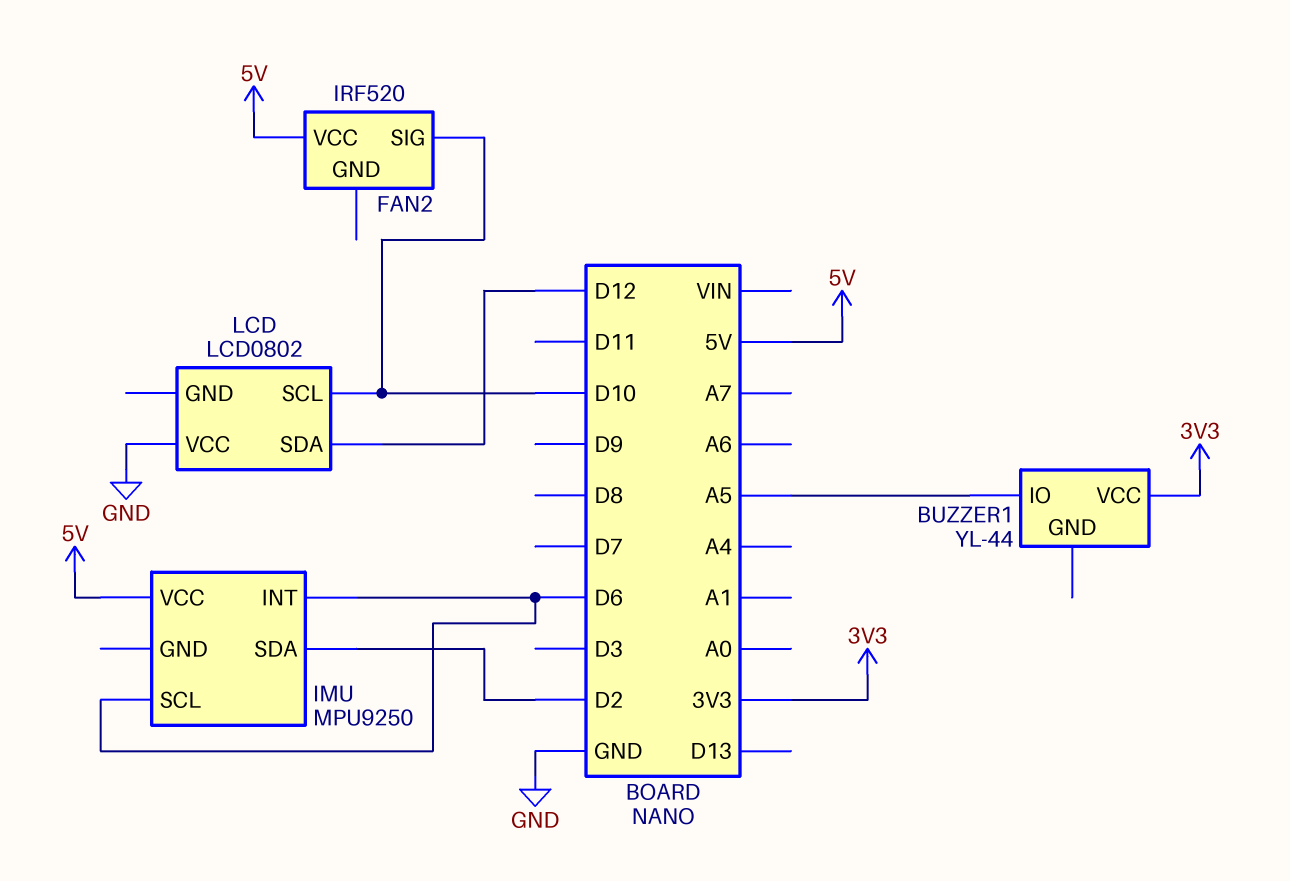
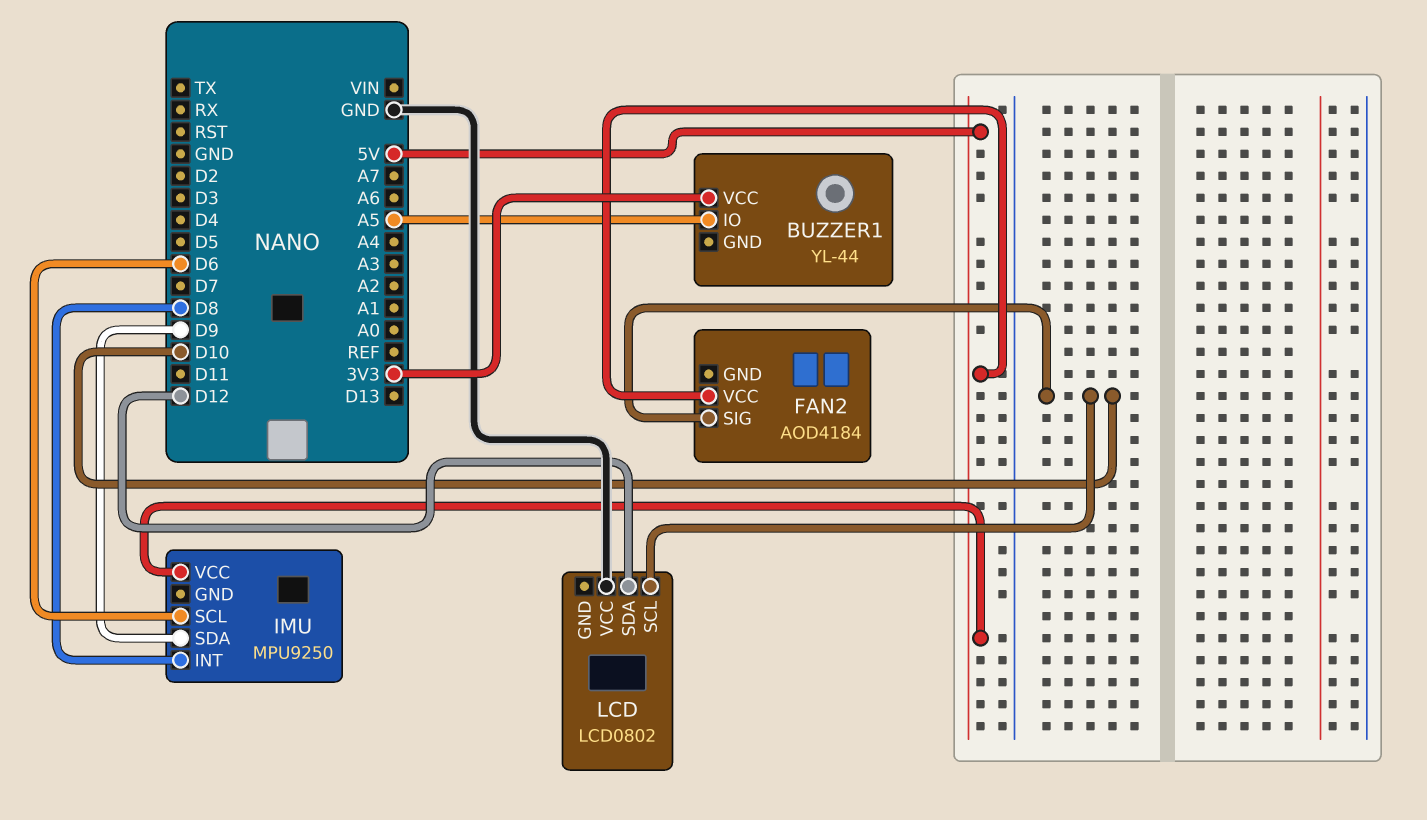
FAN2: IRF520 -> AOD4184
IMU pin INT: D6 -> D8
IMU pin SDA: D2 -> D9

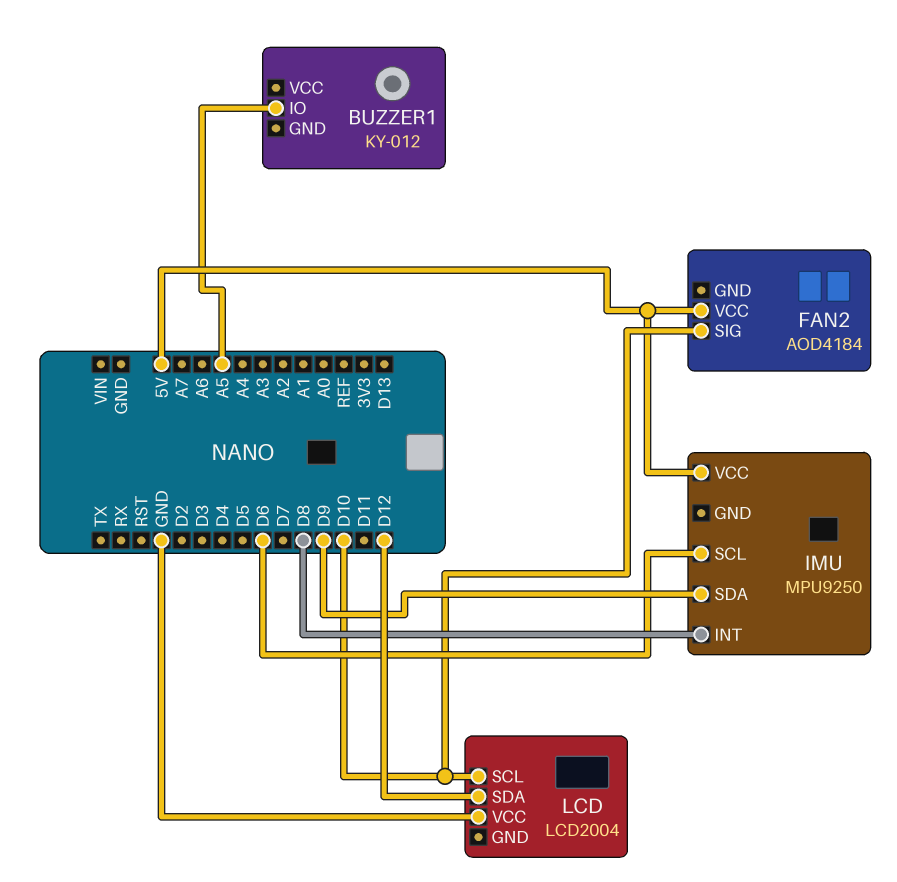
BUZZER1: YL-44 -> KY-012
BUZZER1 pin VCC: 3V3 -> none
LCD: LCD0802 -> LCD2004

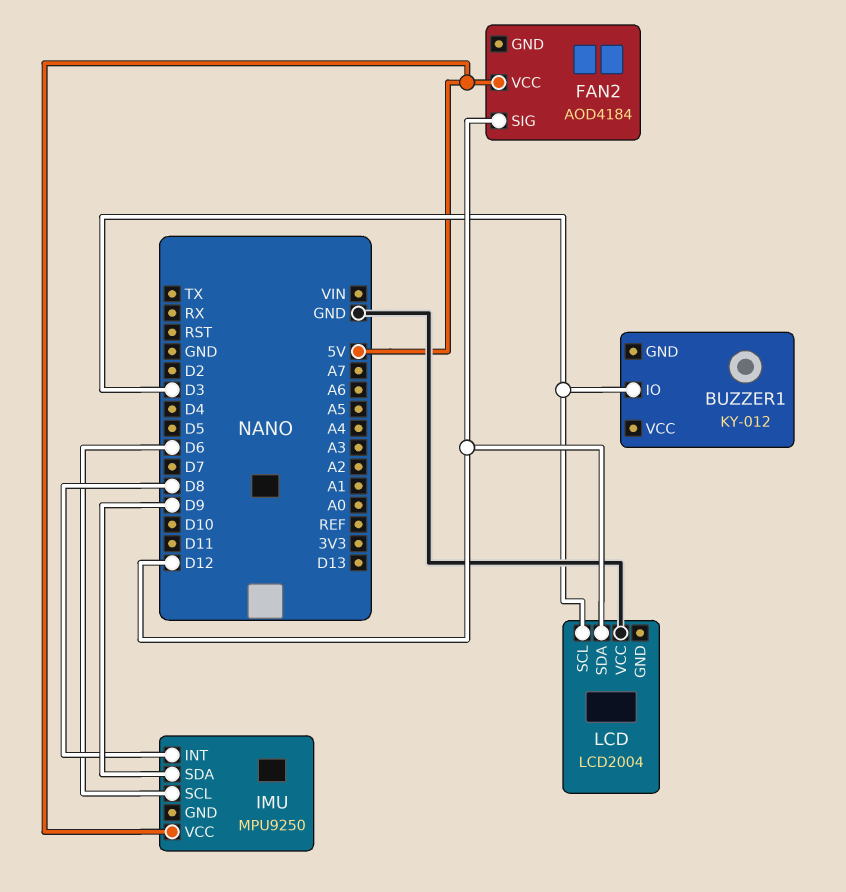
BUZZER1 pin IO: A5 -> D3
FAN2 pin SIG: D10 -> D12
LCD pin SCL: D10 -> D3

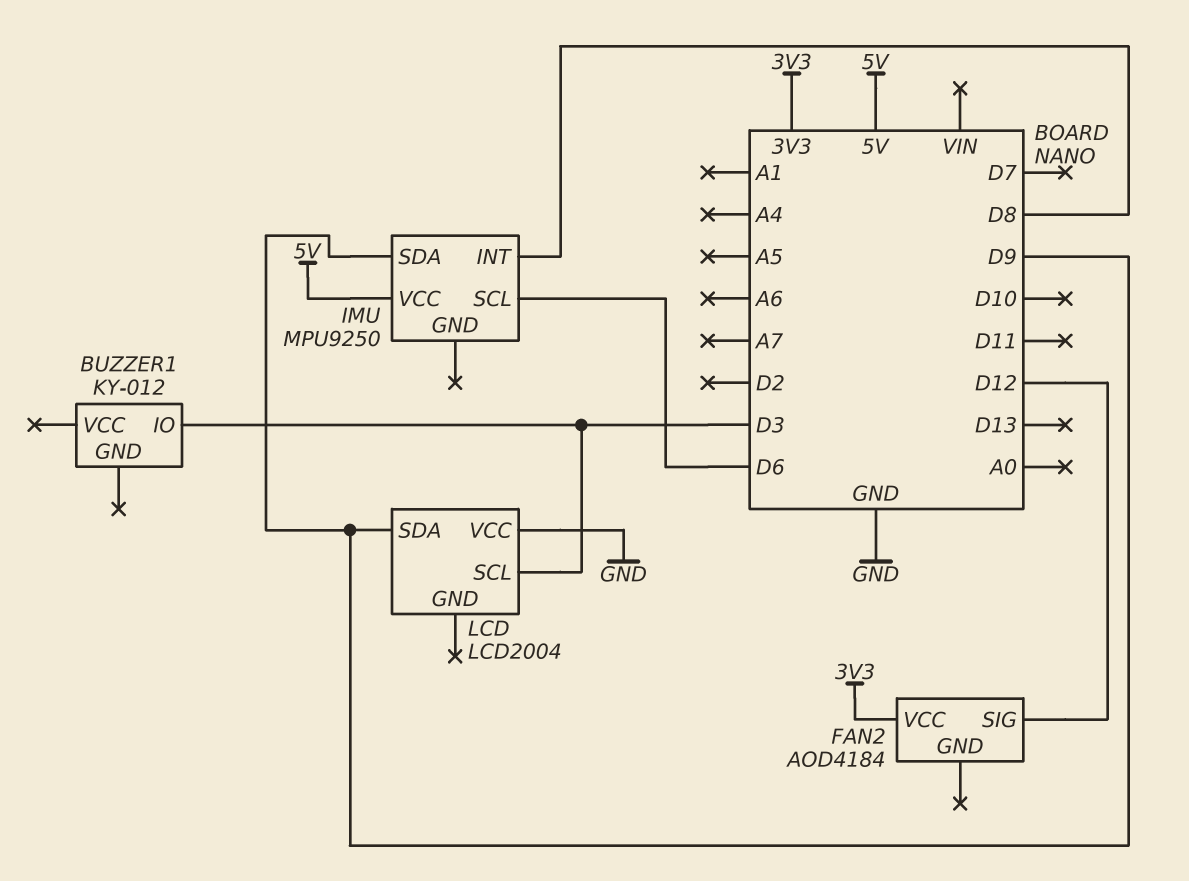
FAN2 pin VCC: 5V -> 3V3
LCD pin SDA: D12 -> D9

